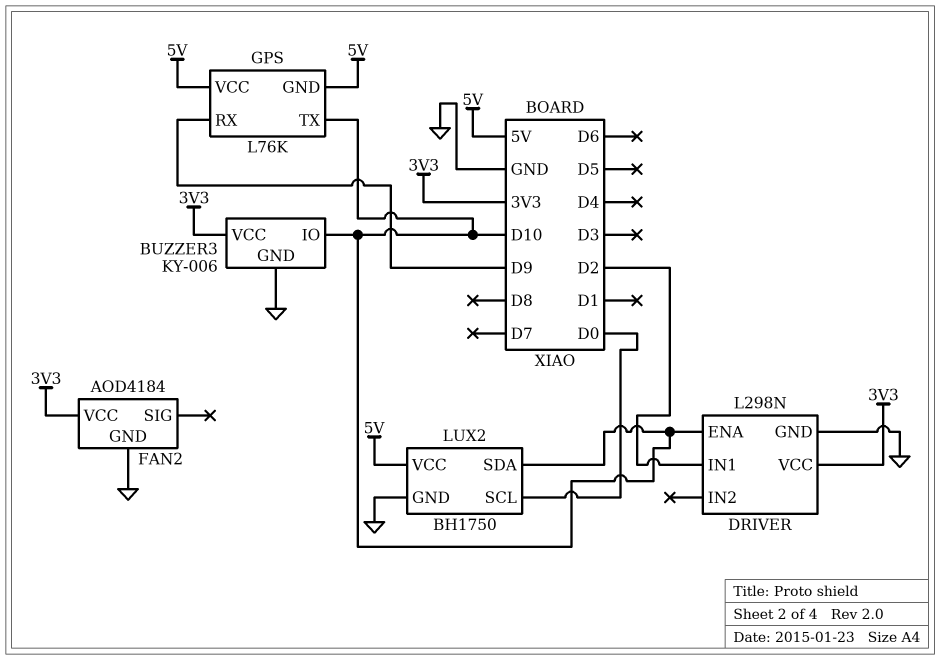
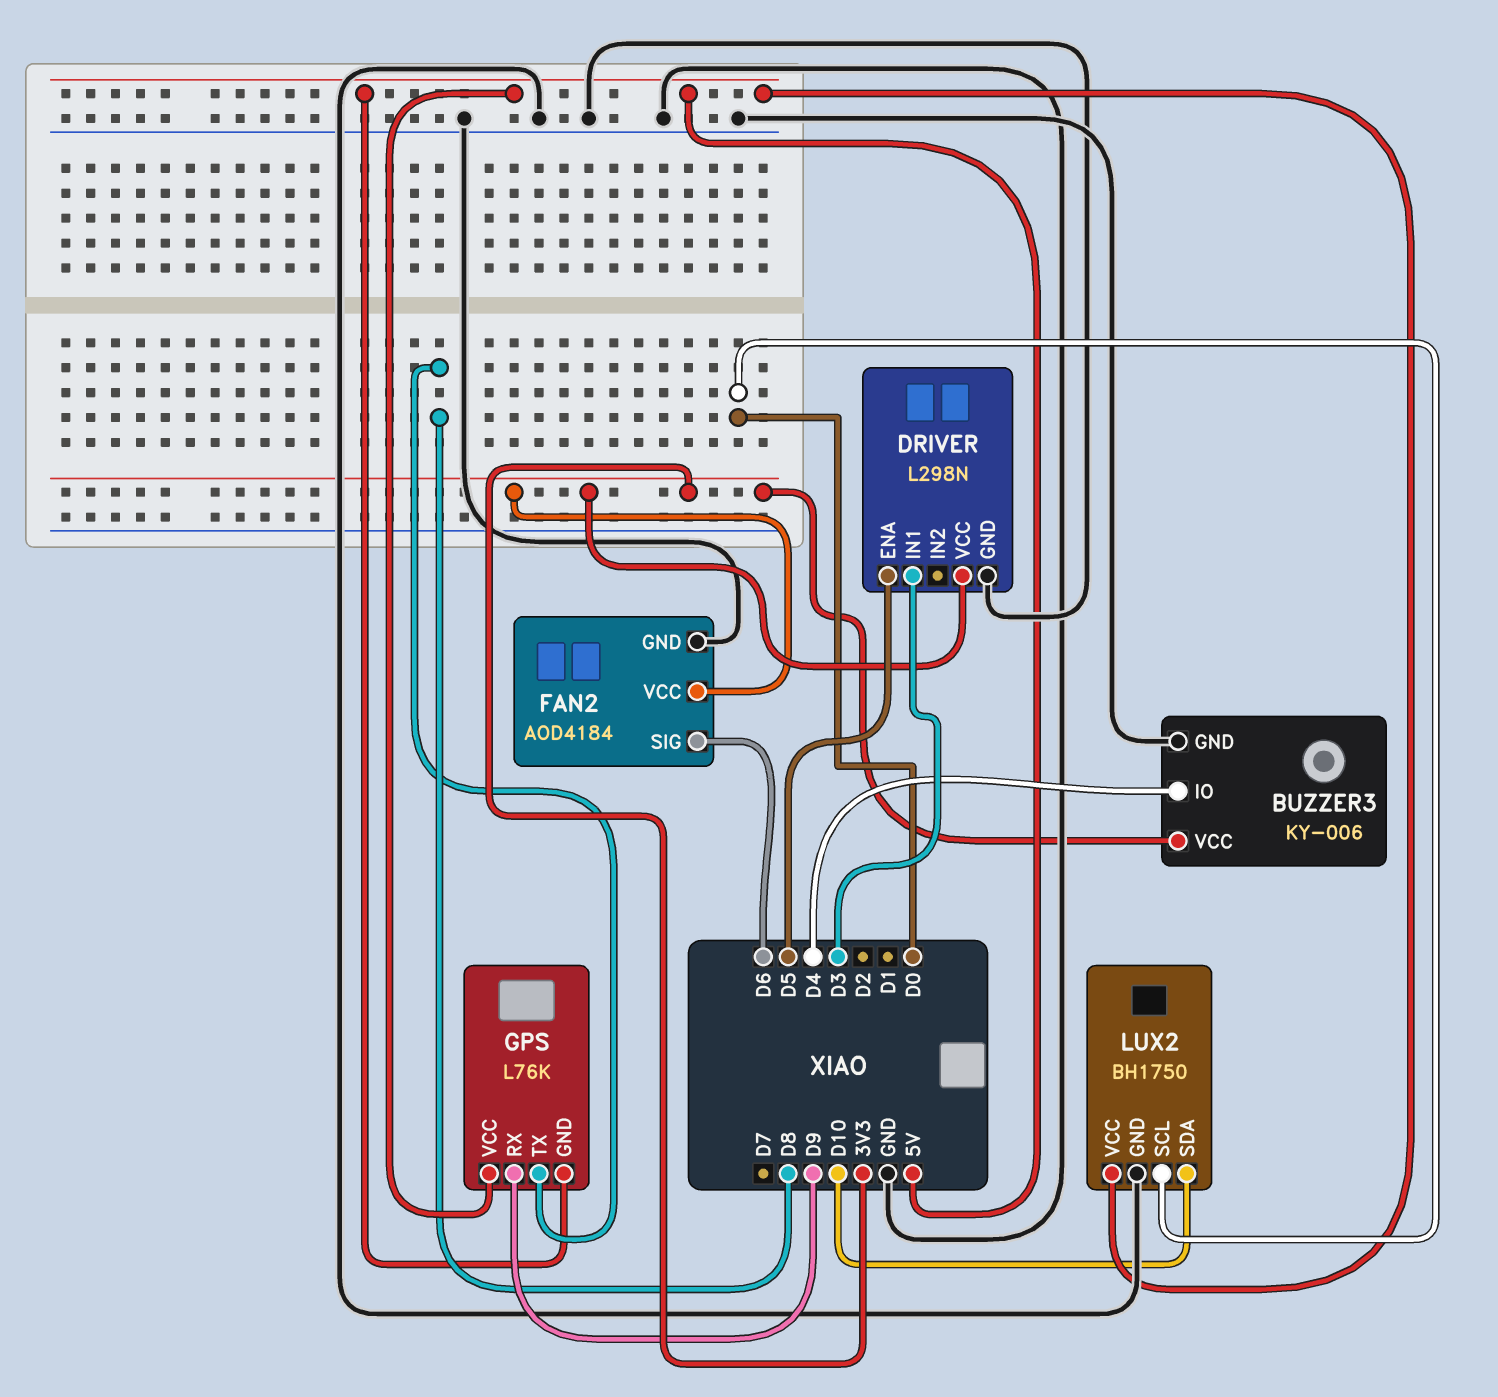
BUZZER3 pin IO: D10 -> D4
DRIVER pin ENA: D10 -> D5
DRIVER pin IN1: D2 -> D3
FAN2 pin SIG: none -> D6
GPS pin TX: D10 -> D8

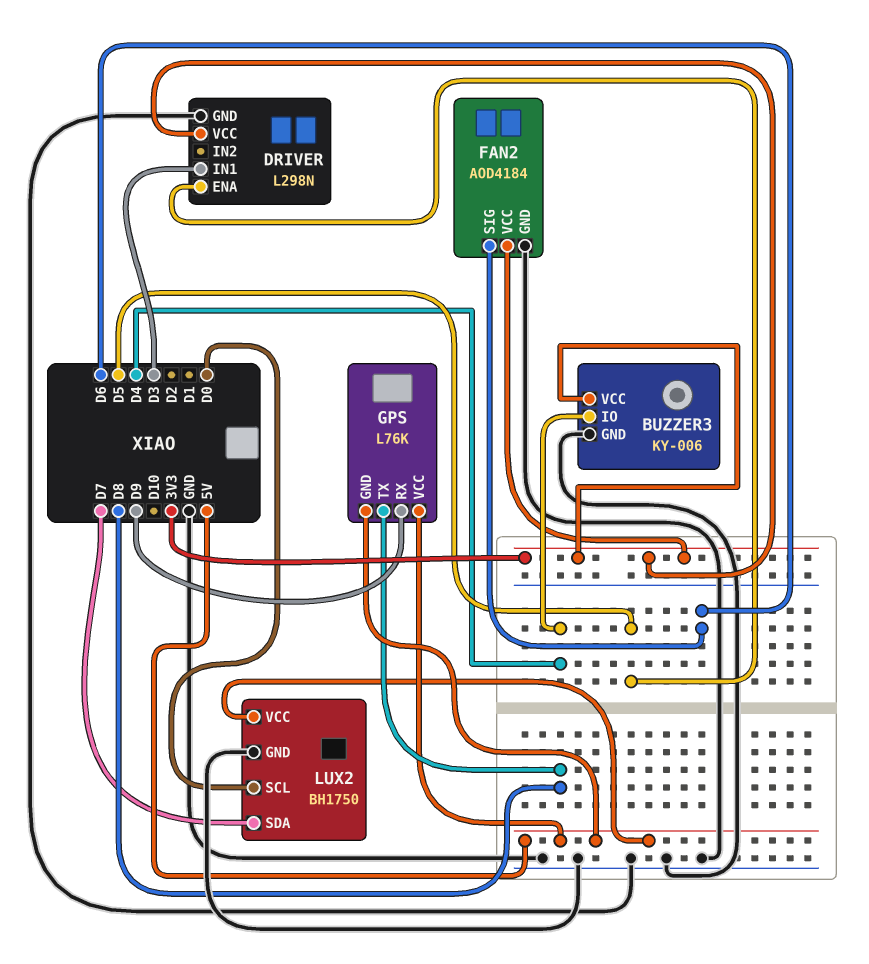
LUX2 pin SDA: D10 -> D7

